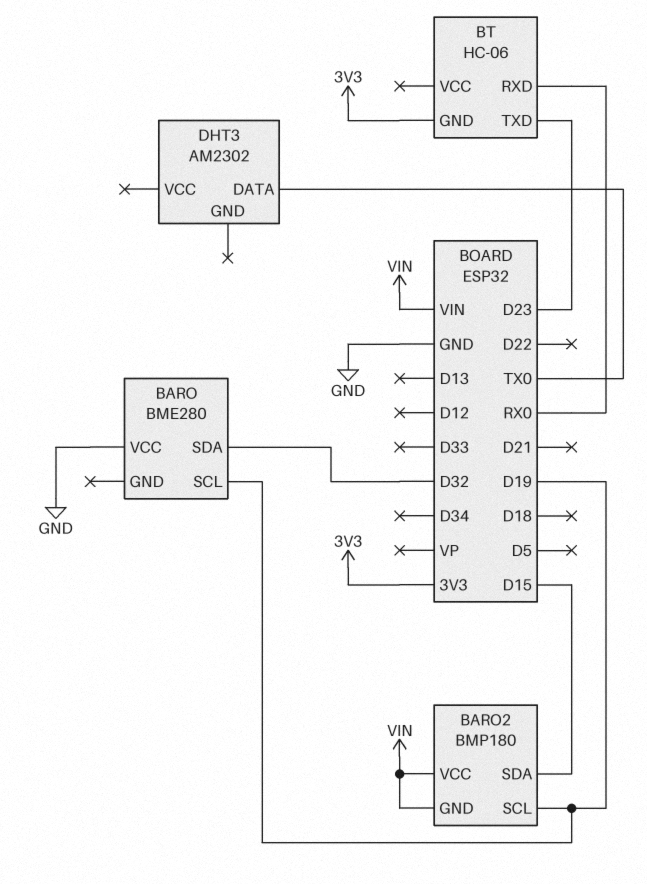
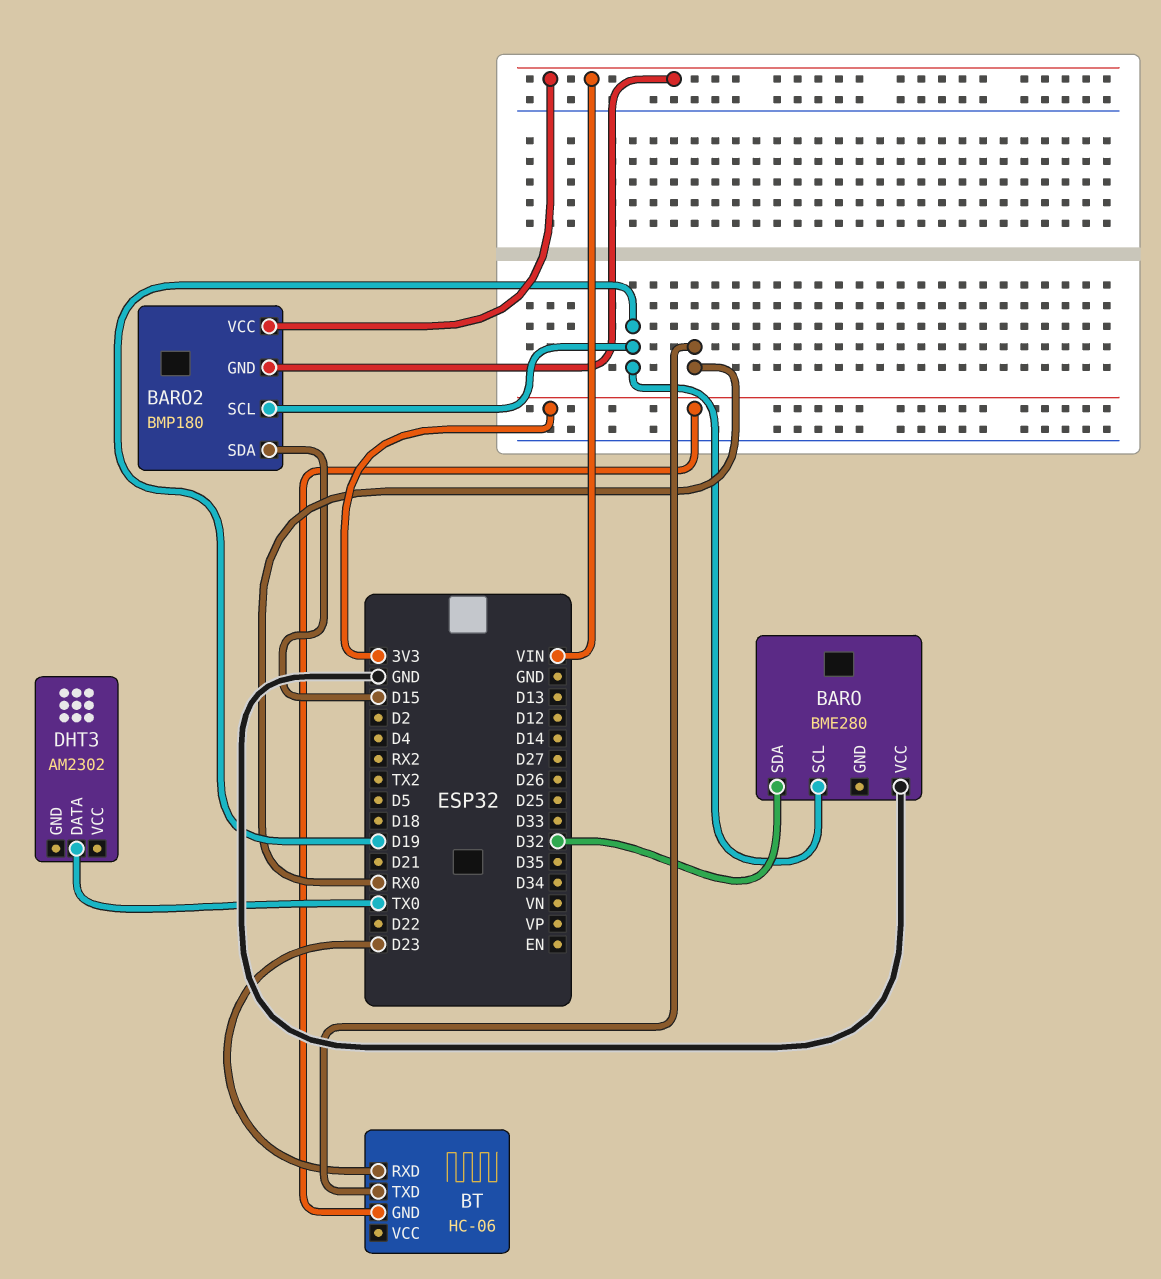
BT pin RXD: RX0 -> D23
BT pin TXD: D23 -> RX0

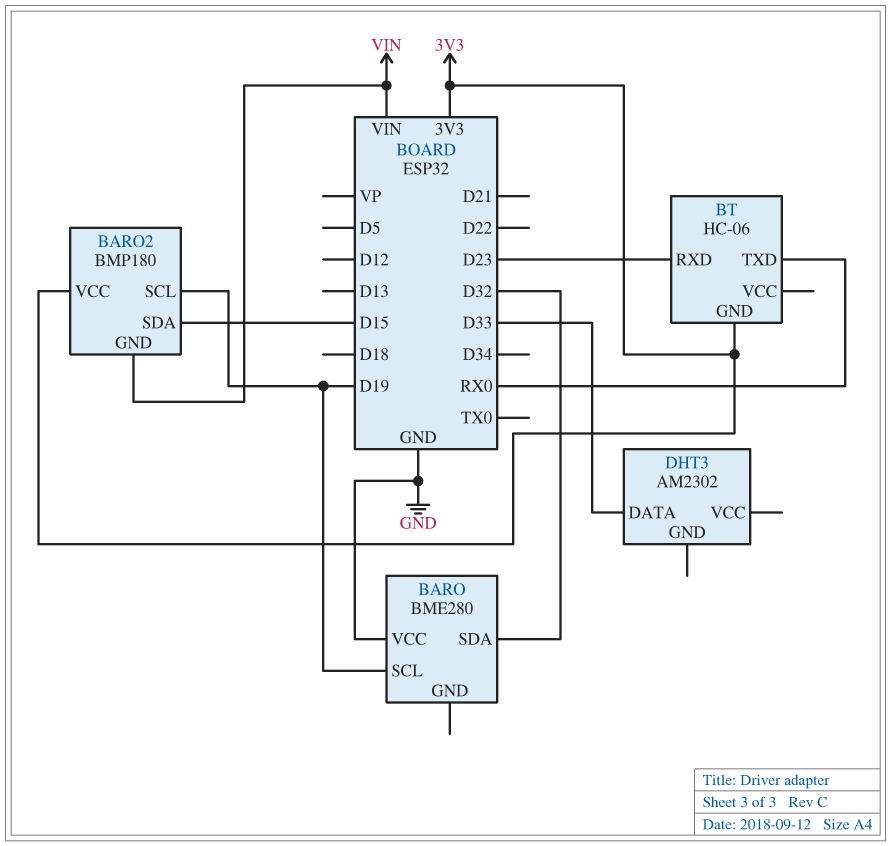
BARO2 pin VCC: VIN -> 3V3
DHT3 pin DATA: TX0 -> D33

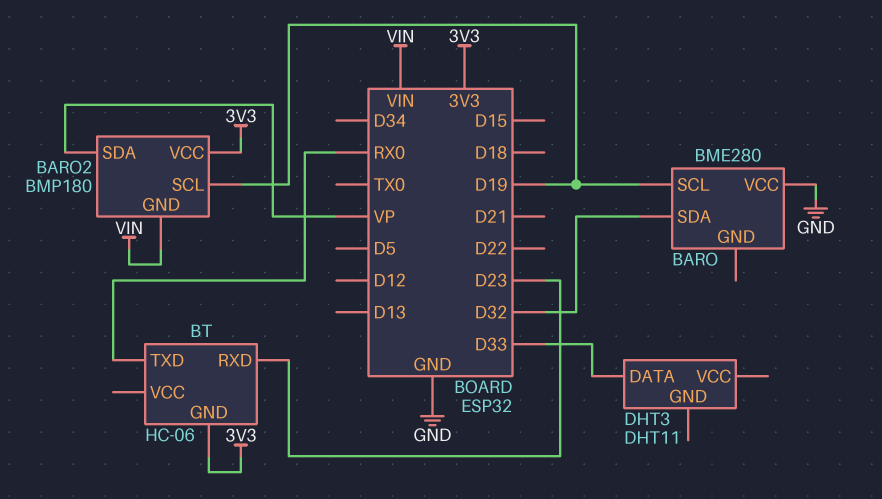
BARO2 pin SDA: D15 -> VP
DHT3: AM2302 -> DHT11

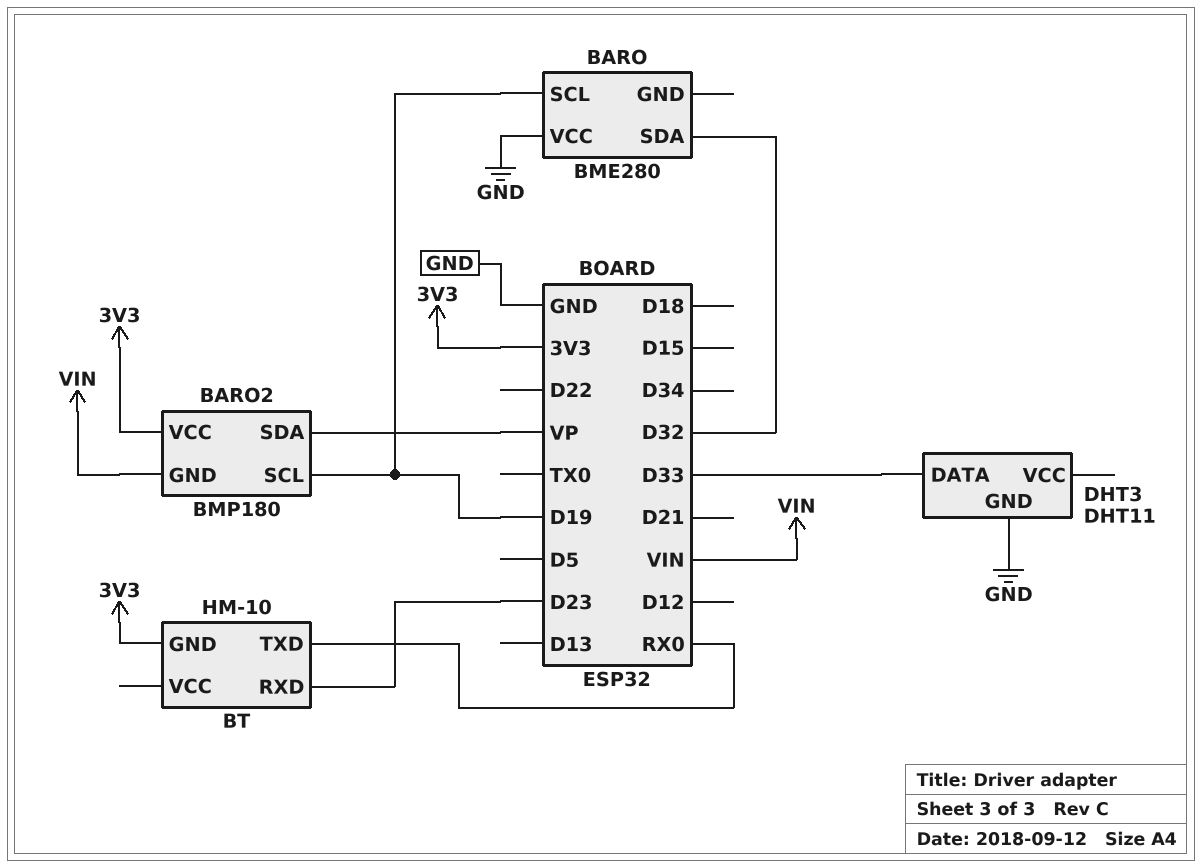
BT: HC-06 -> HM-10
DHT3 pin GND: none -> GND

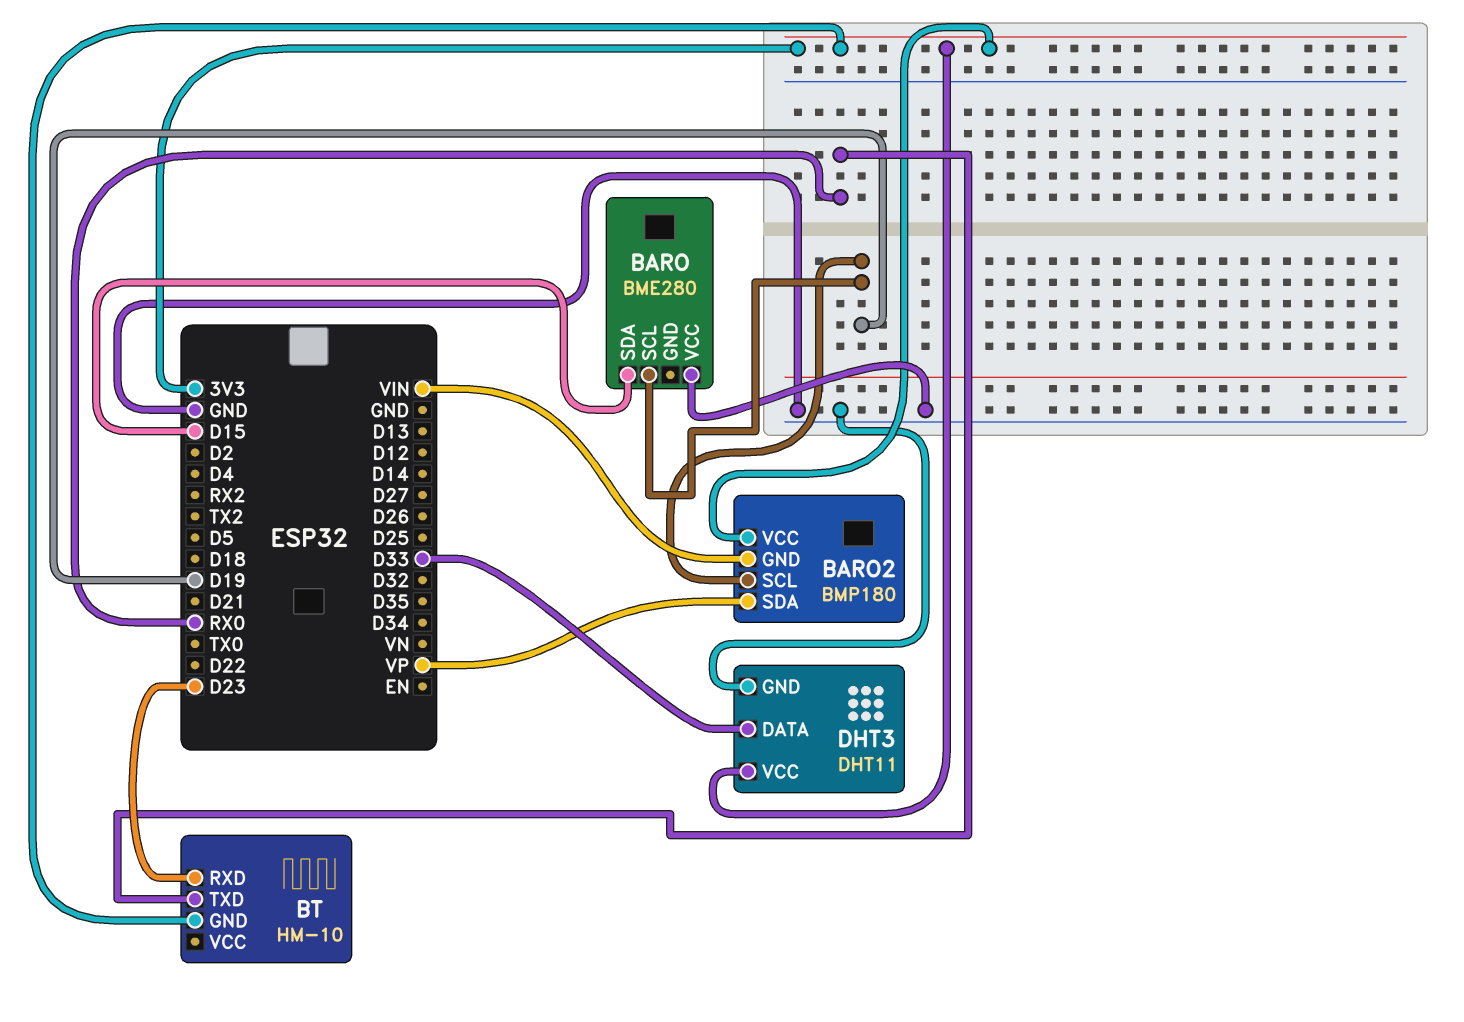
BARO pin SDA: D32 -> D15
DHT3 pin VCC: none -> 3V3

